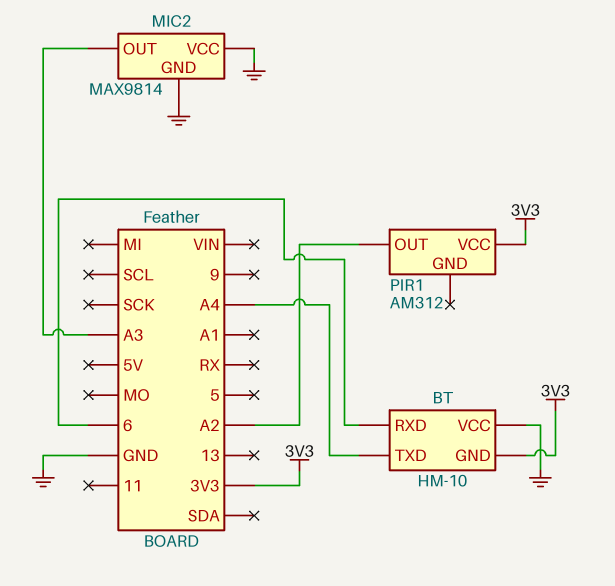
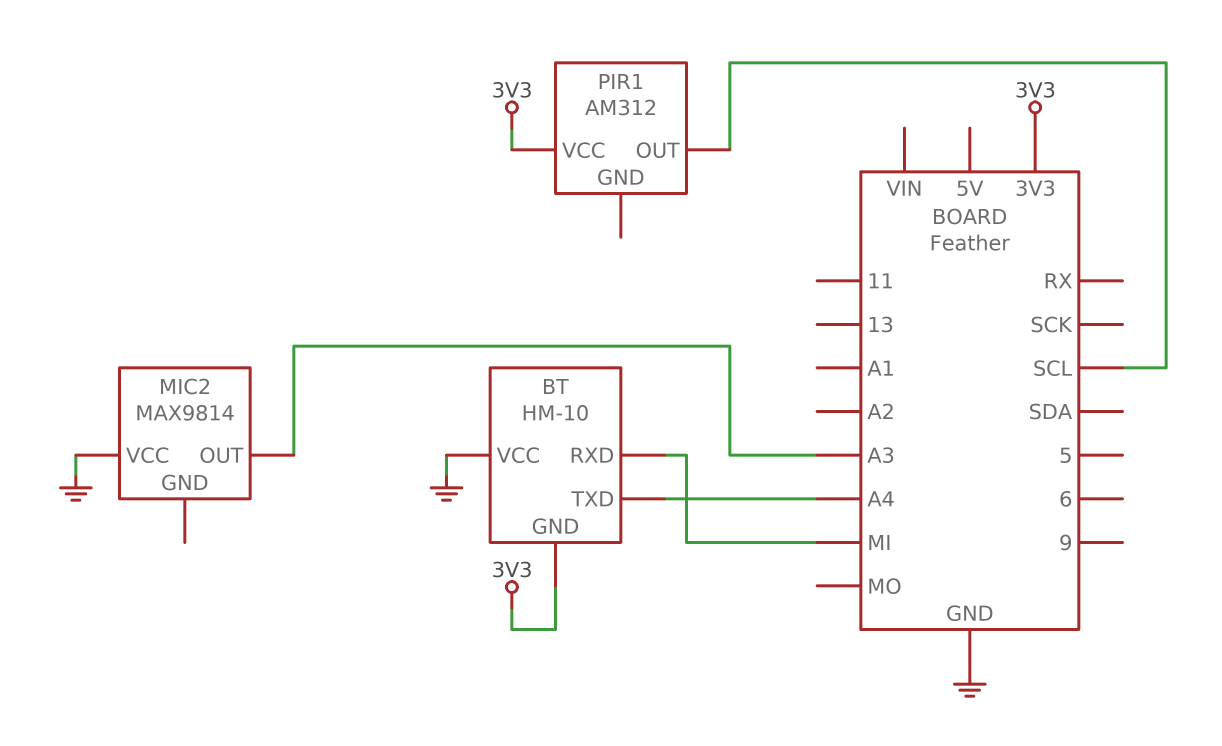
BT pin RXD: 6 -> MI
MIC2 pin GND: GND -> none
PIR1 pin OUT: A2 -> SCL

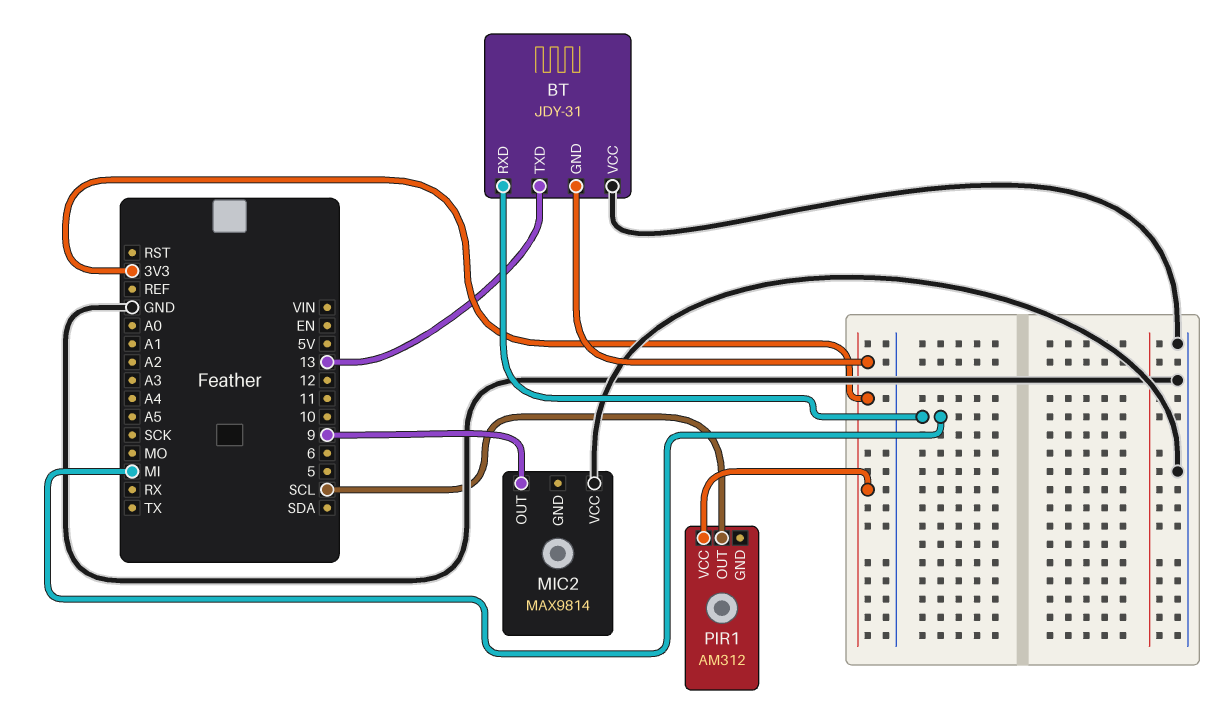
BT: HM-10 -> JDY-31
BT pin TXD: A4 -> 13
MIC2 pin OUT: A3 -> 9

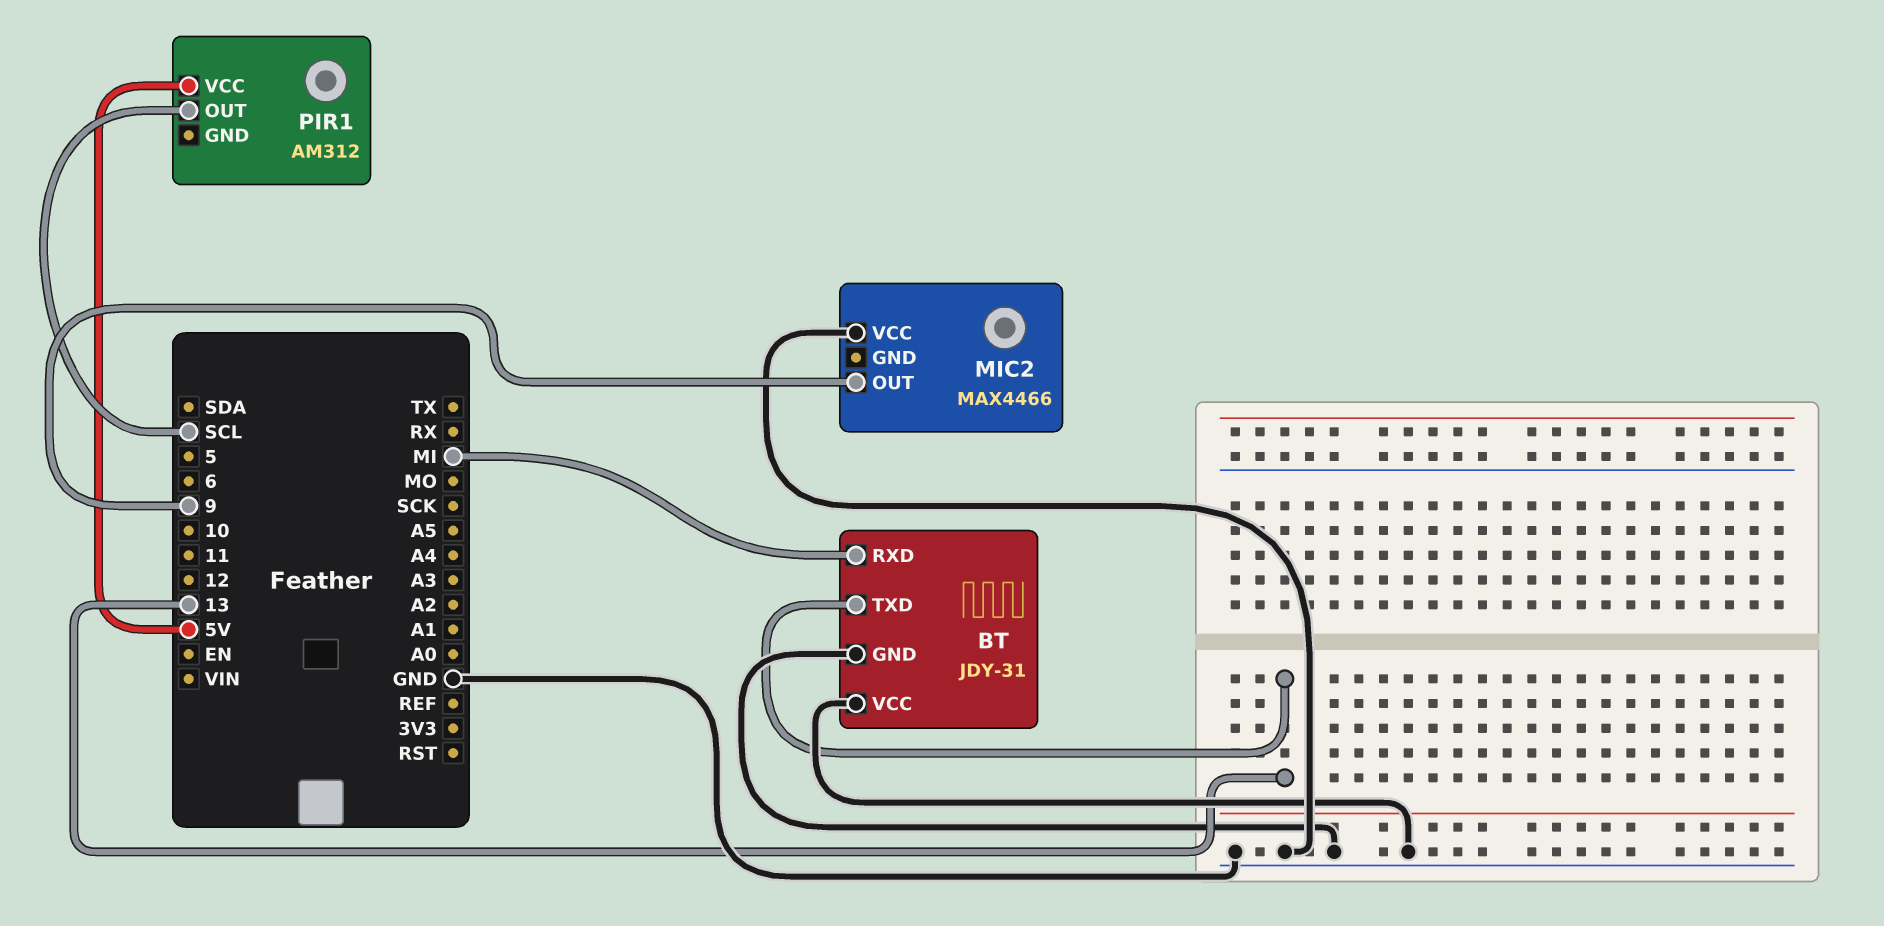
BT pin GND: 3V3 -> GND
MIC2: MAX9814 -> MAX4466
PIR1 pin VCC: 3V3 -> 5V

